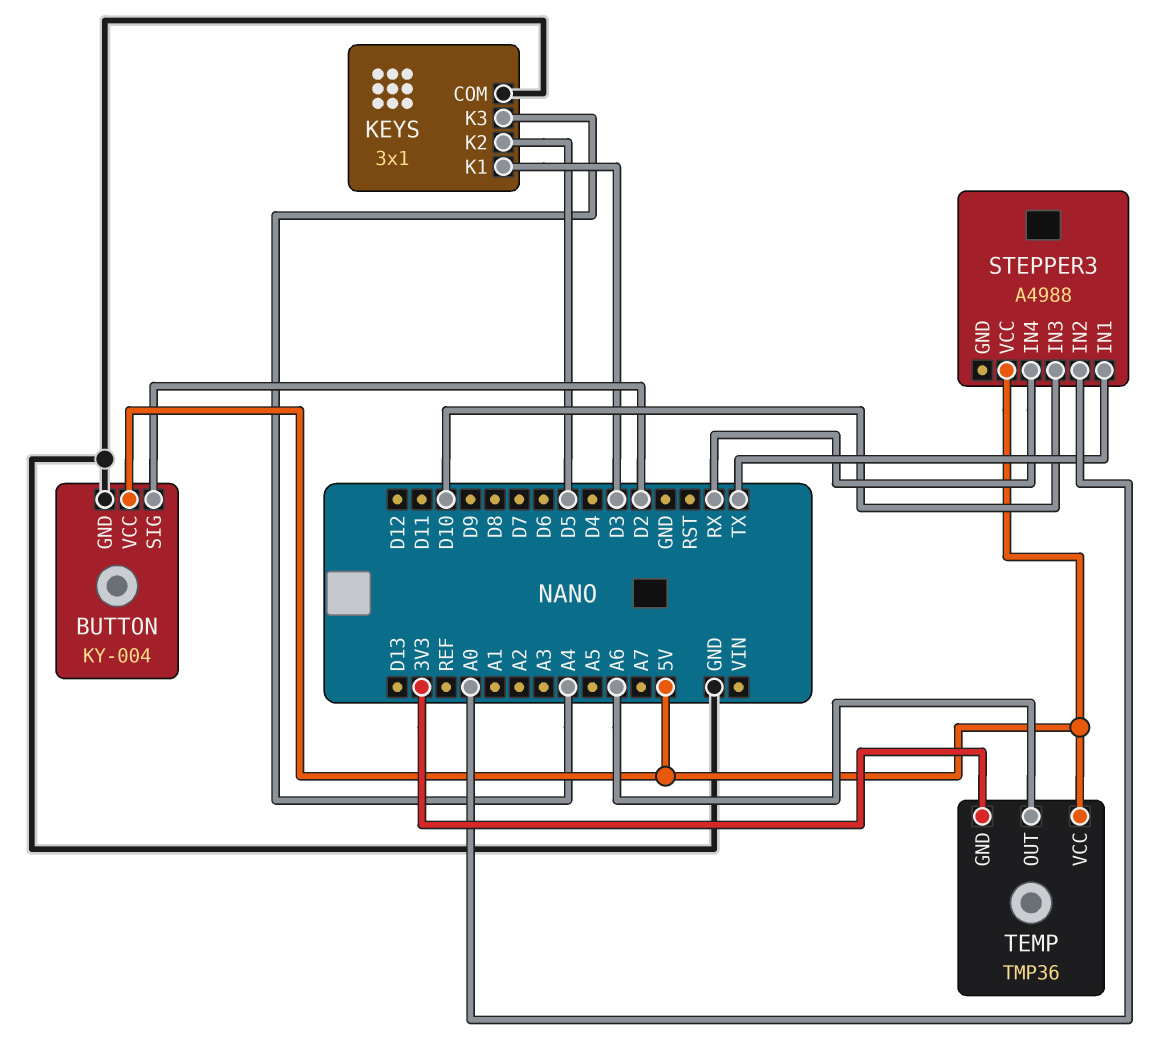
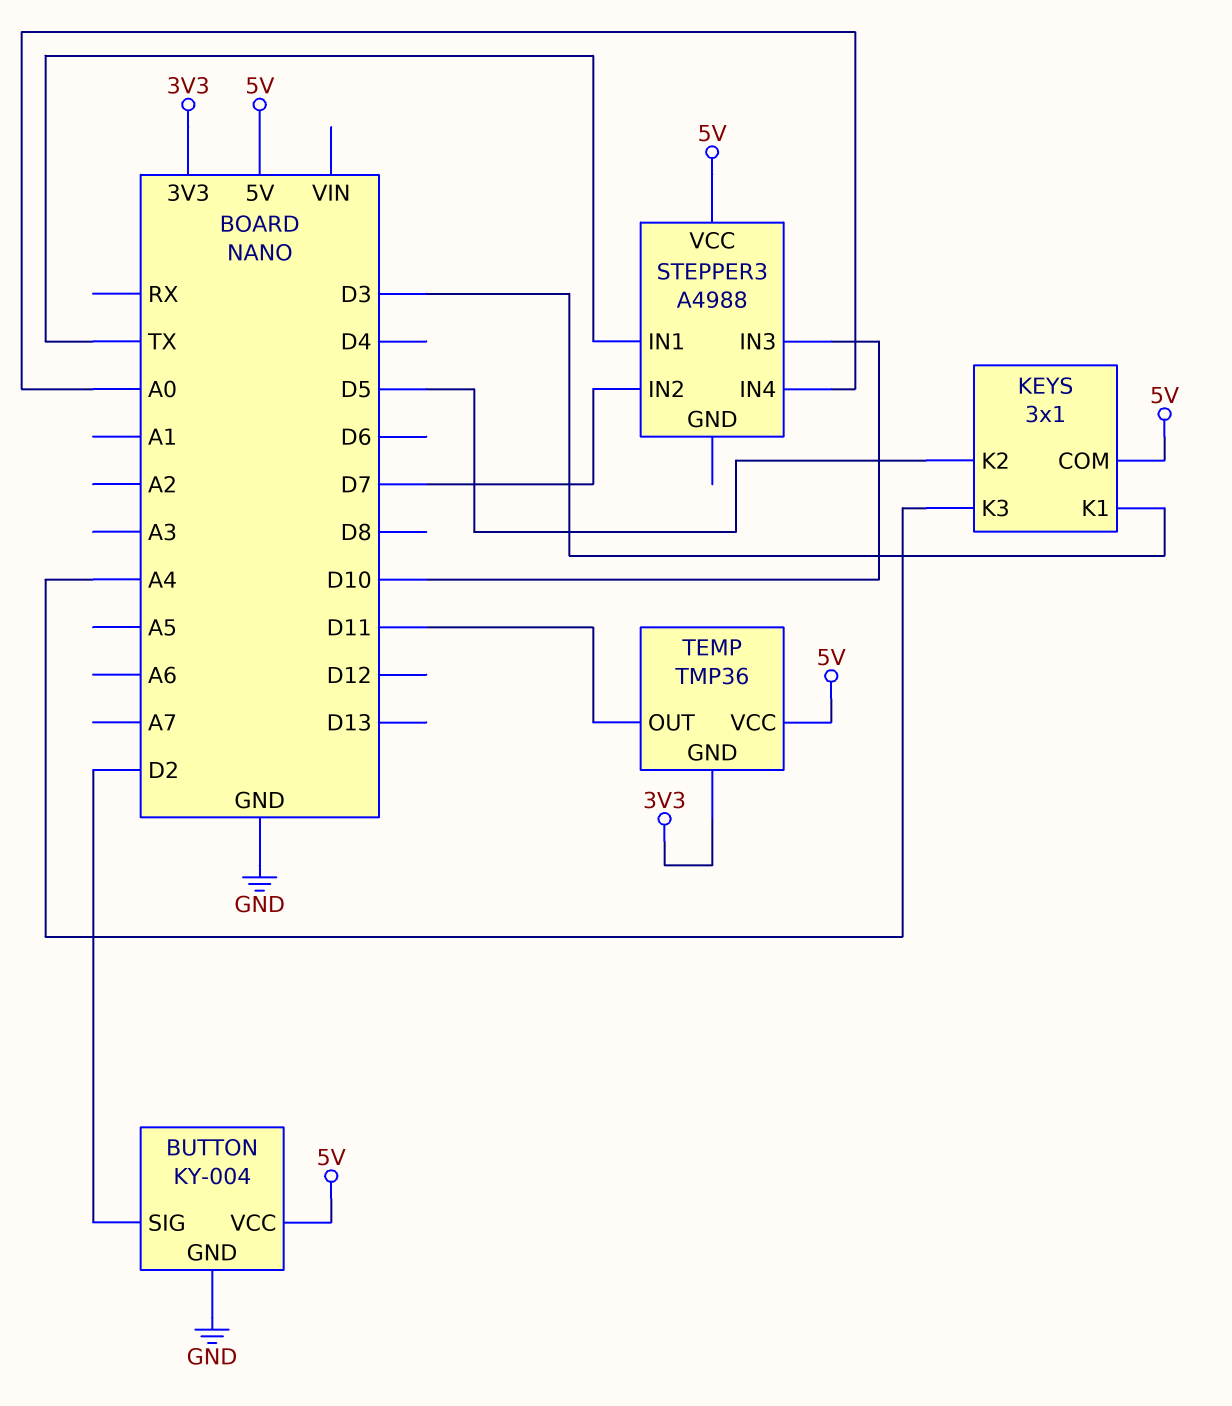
KEYS pin COM: GND -> 5V
STEPPER3 pin IN2: A0 -> D7
STEPPER3 pin IN4: RX -> A0
TEMP pin OUT: A6 -> D11

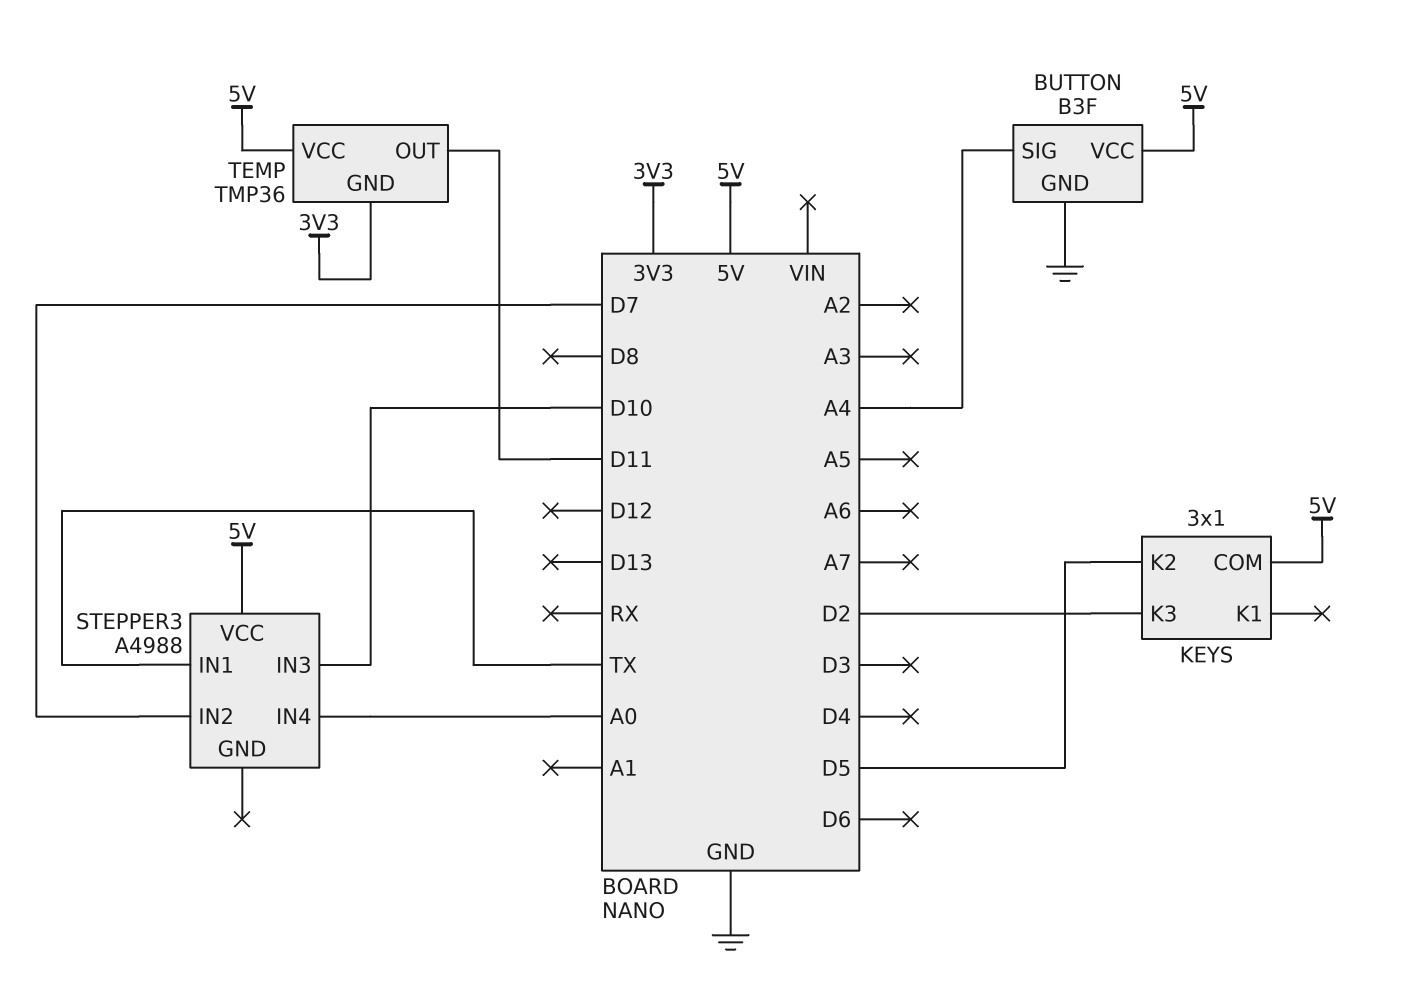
BUTTON: KY-004 -> B3F
BUTTON pin SIG: D2 -> A4
KEYS pin K1: D3 -> none
KEYS pin K3: A4 -> D2

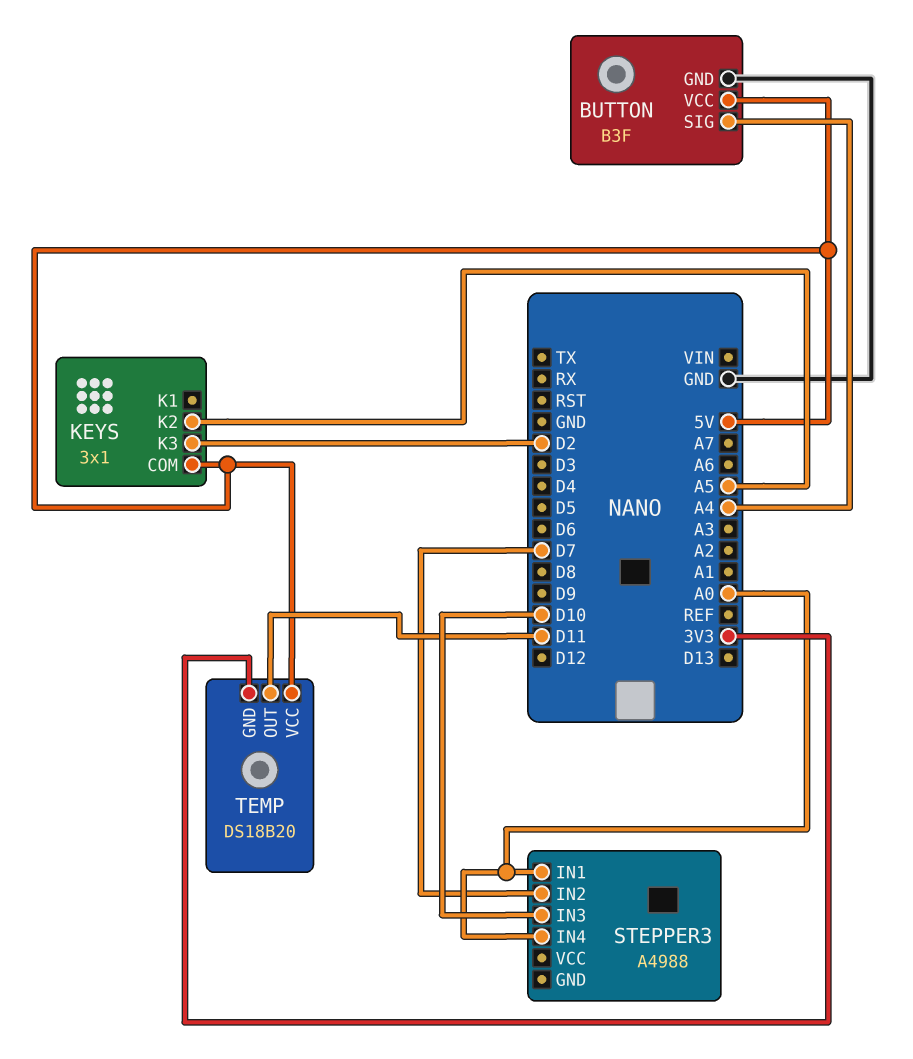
KEYS pin K2: D5 -> A5
STEPPER3 pin IN1: TX -> A0
STEPPER3 pin VCC: 5V -> none
TEMP: TMP36 -> DS18B20

